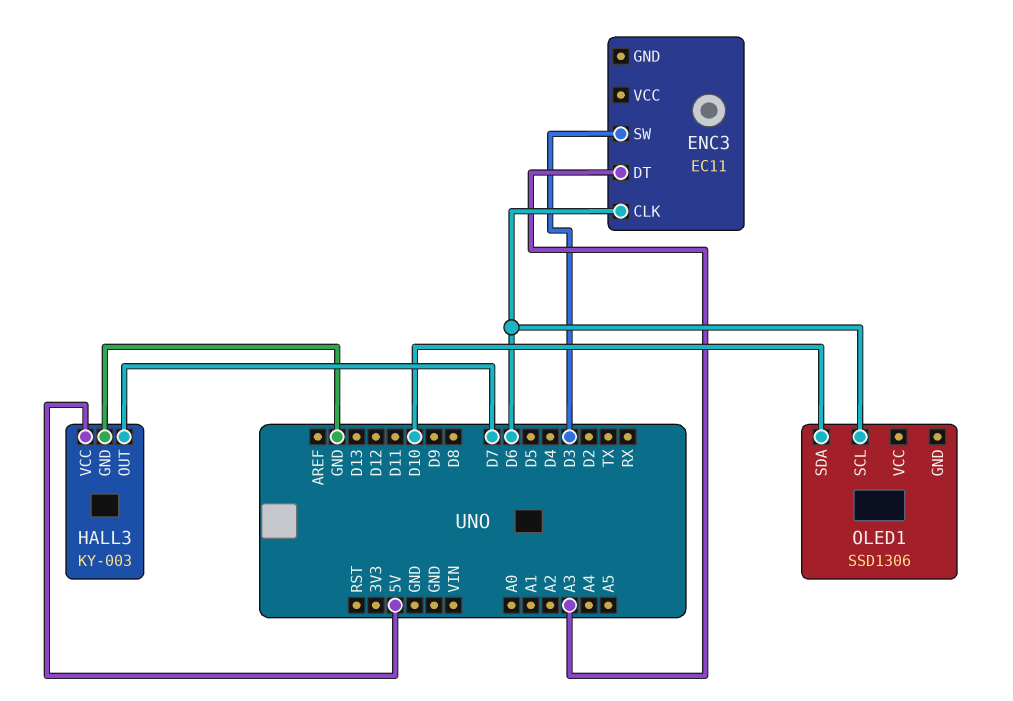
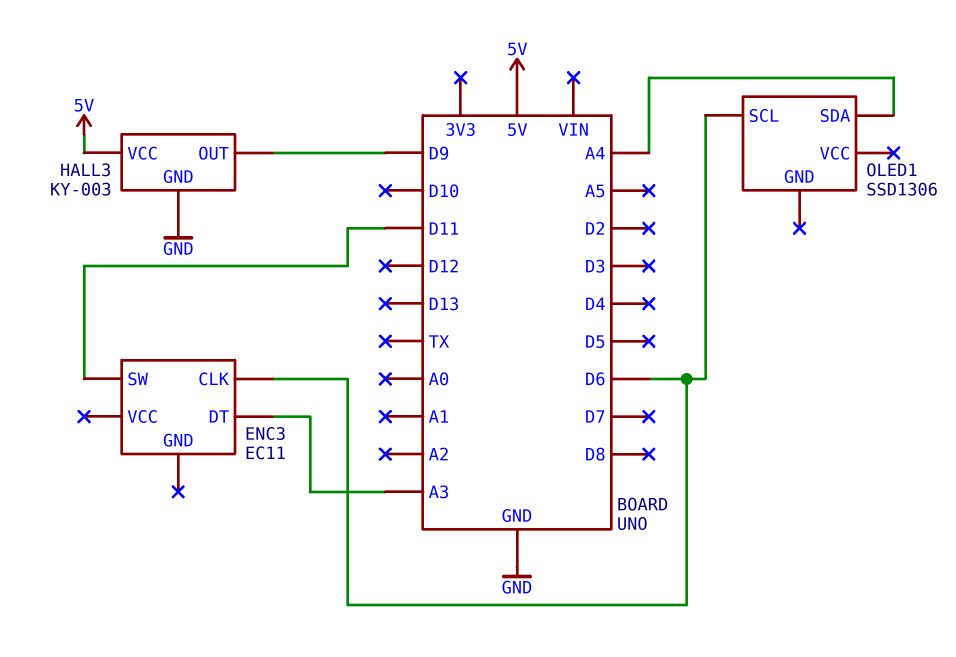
ENC3 pin SW: D3 -> D11
HALL3 pin OUT: D7 -> D9
OLED1 pin SDA: D10 -> A4

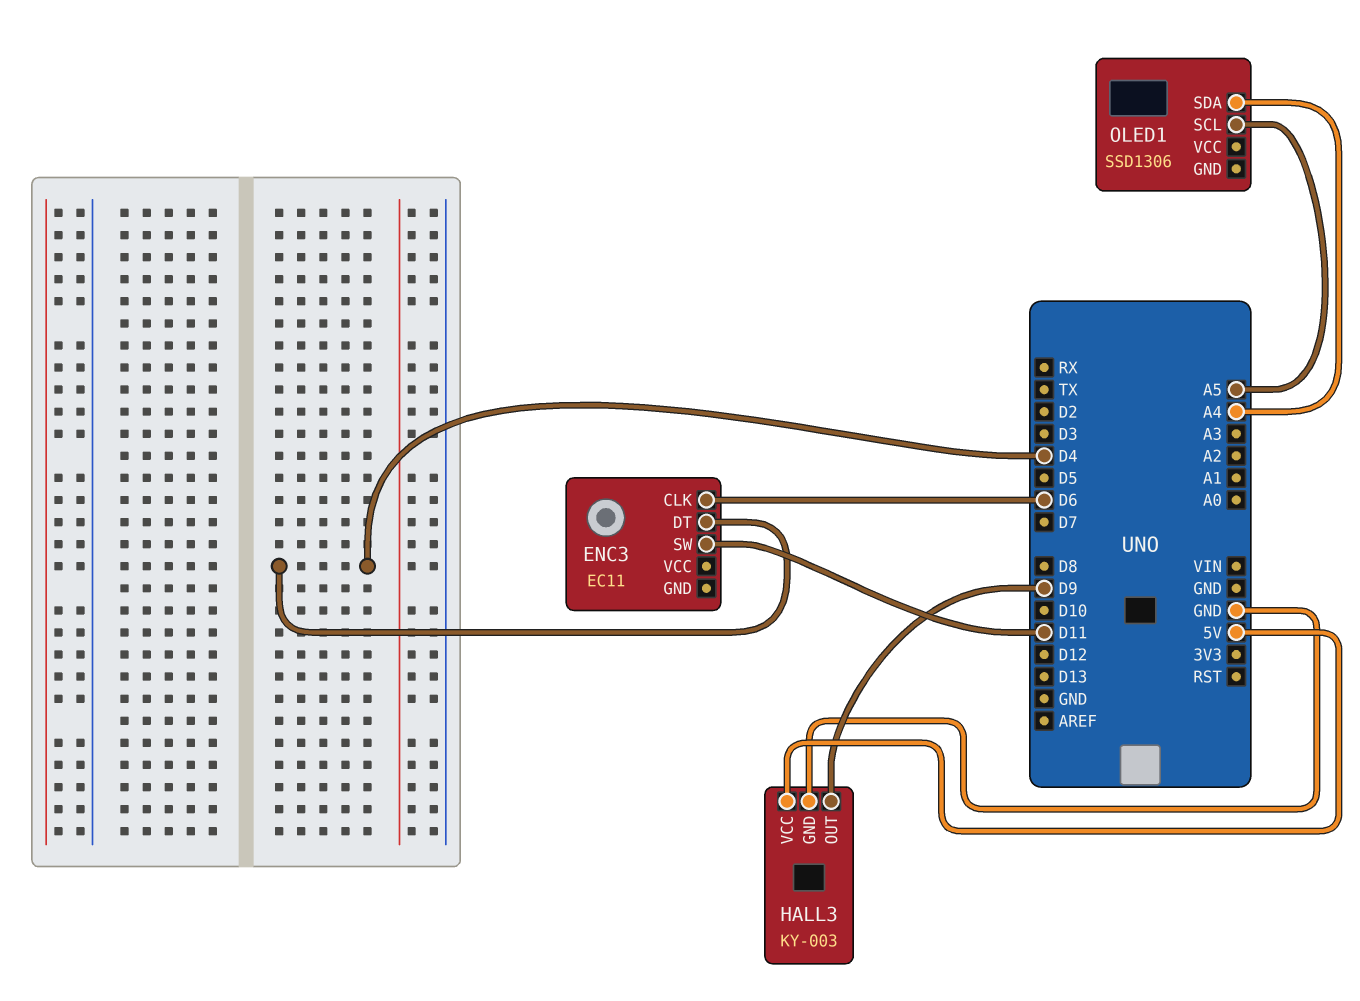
ENC3 pin DT: A3 -> D4
OLED1 pin SCL: D6 -> A5

